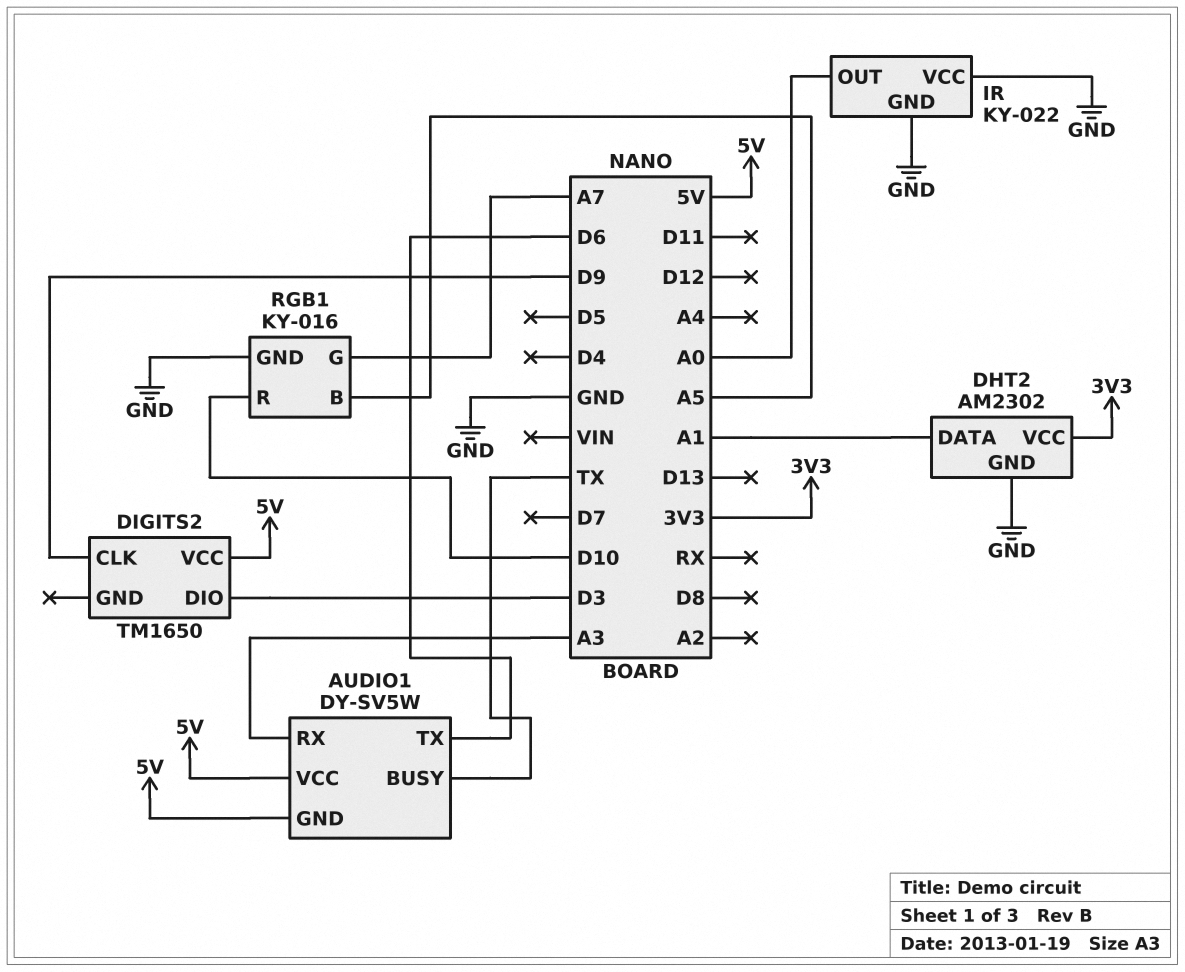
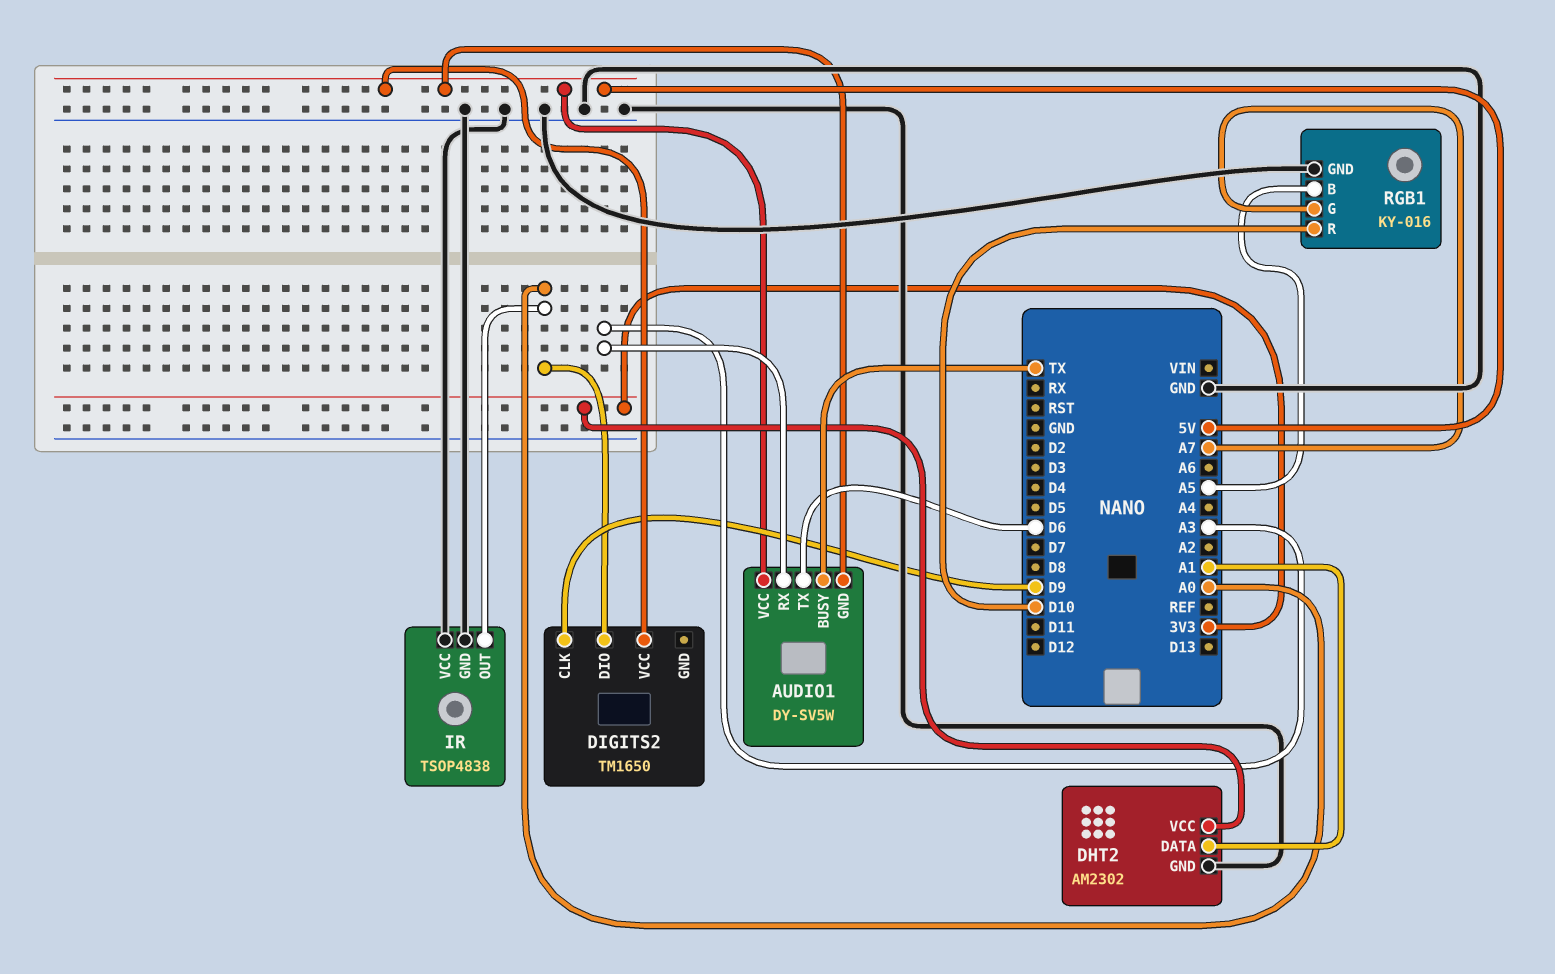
DIGITS2 pin DIO: D3 -> A0
IR: KY-022 -> TSOP4838

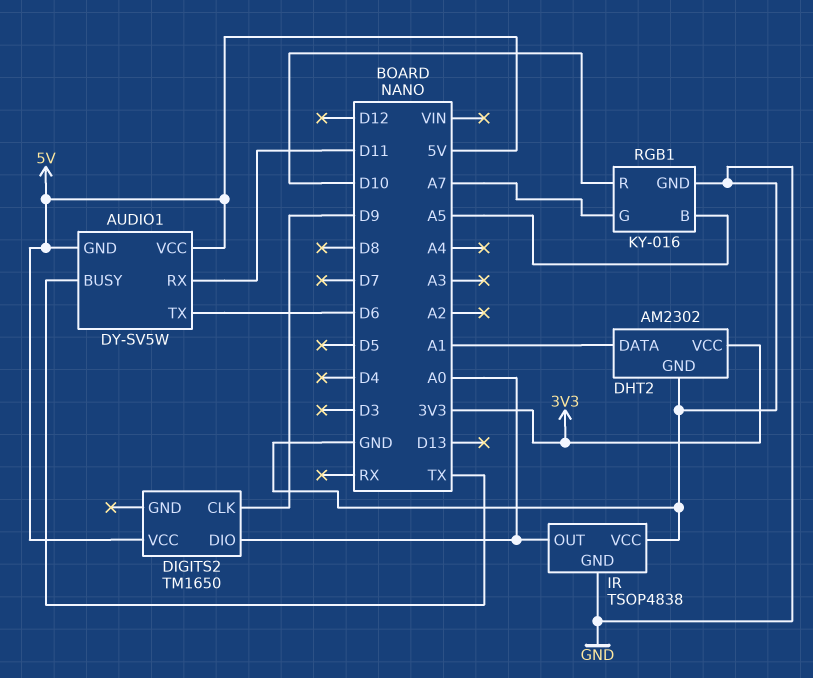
AUDIO1 pin RX: A3 -> D11

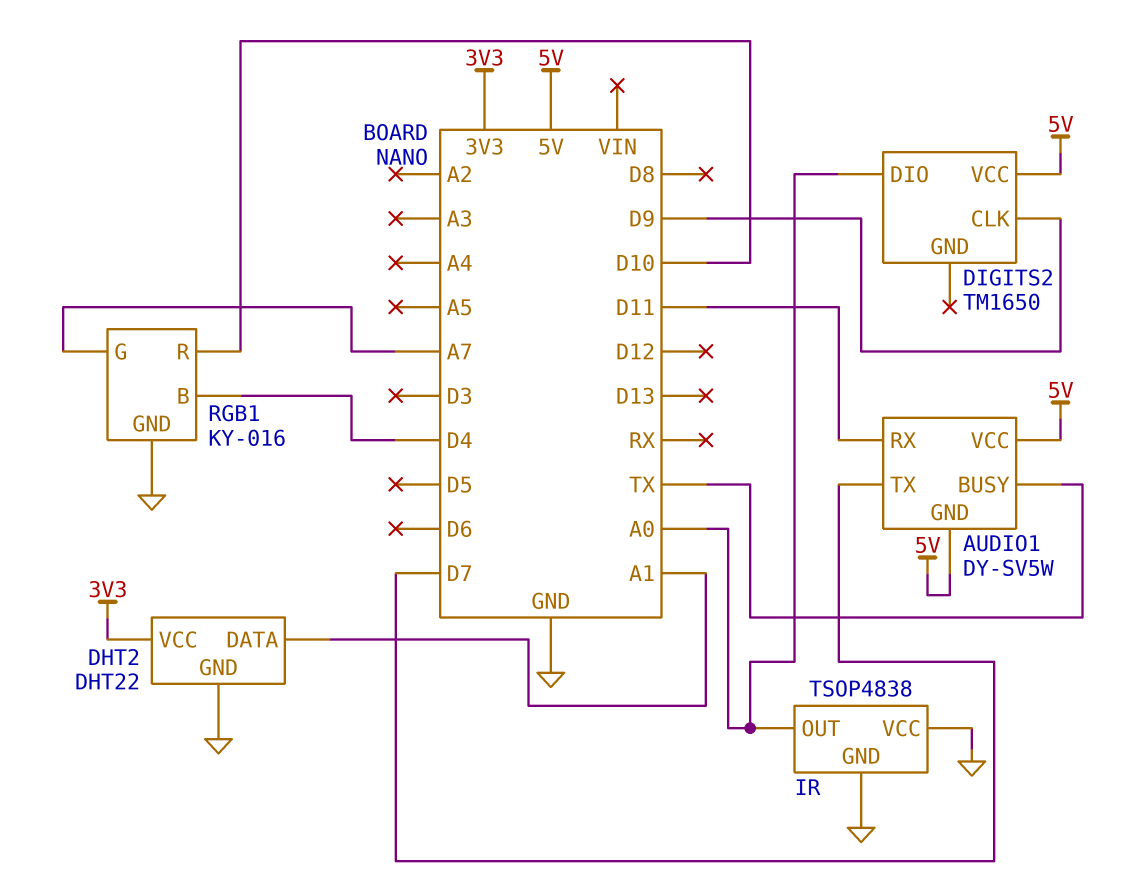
AUDIO1 pin TX: D6 -> D7
DHT2: AM2302 -> DHT22
RGB1 pin B: A5 -> D4

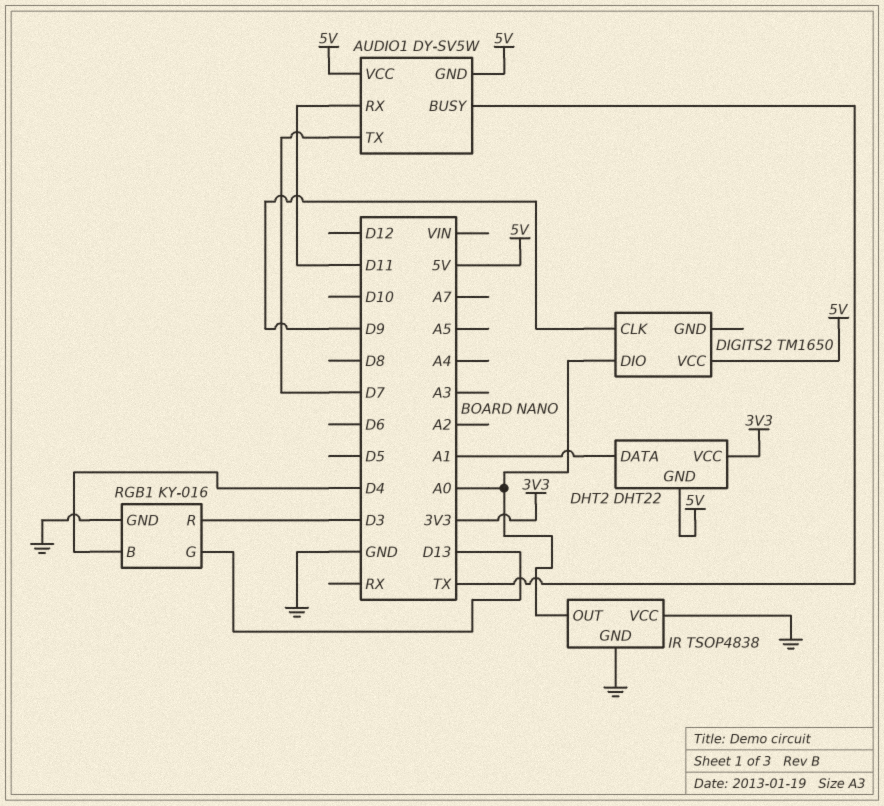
DHT2 pin GND: GND -> 5V
RGB1 pin G: A7 -> D13
RGB1 pin R: D10 -> D3

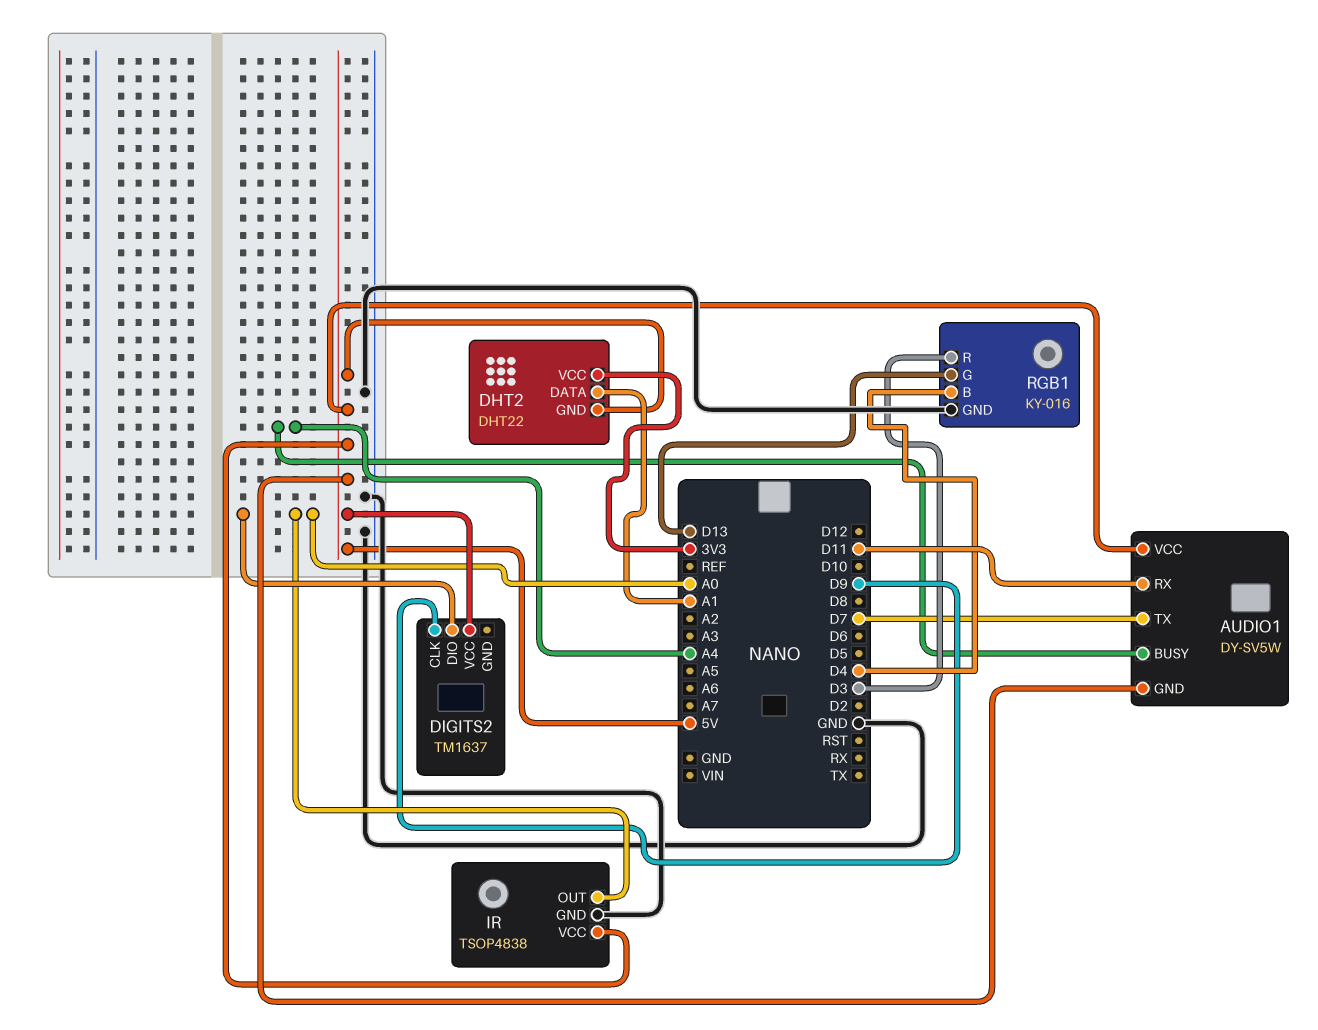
AUDIO1 pin BUSY: TX -> A4
DIGITS2: TM1650 -> TM1637
IR pin VCC: GND -> 5V

